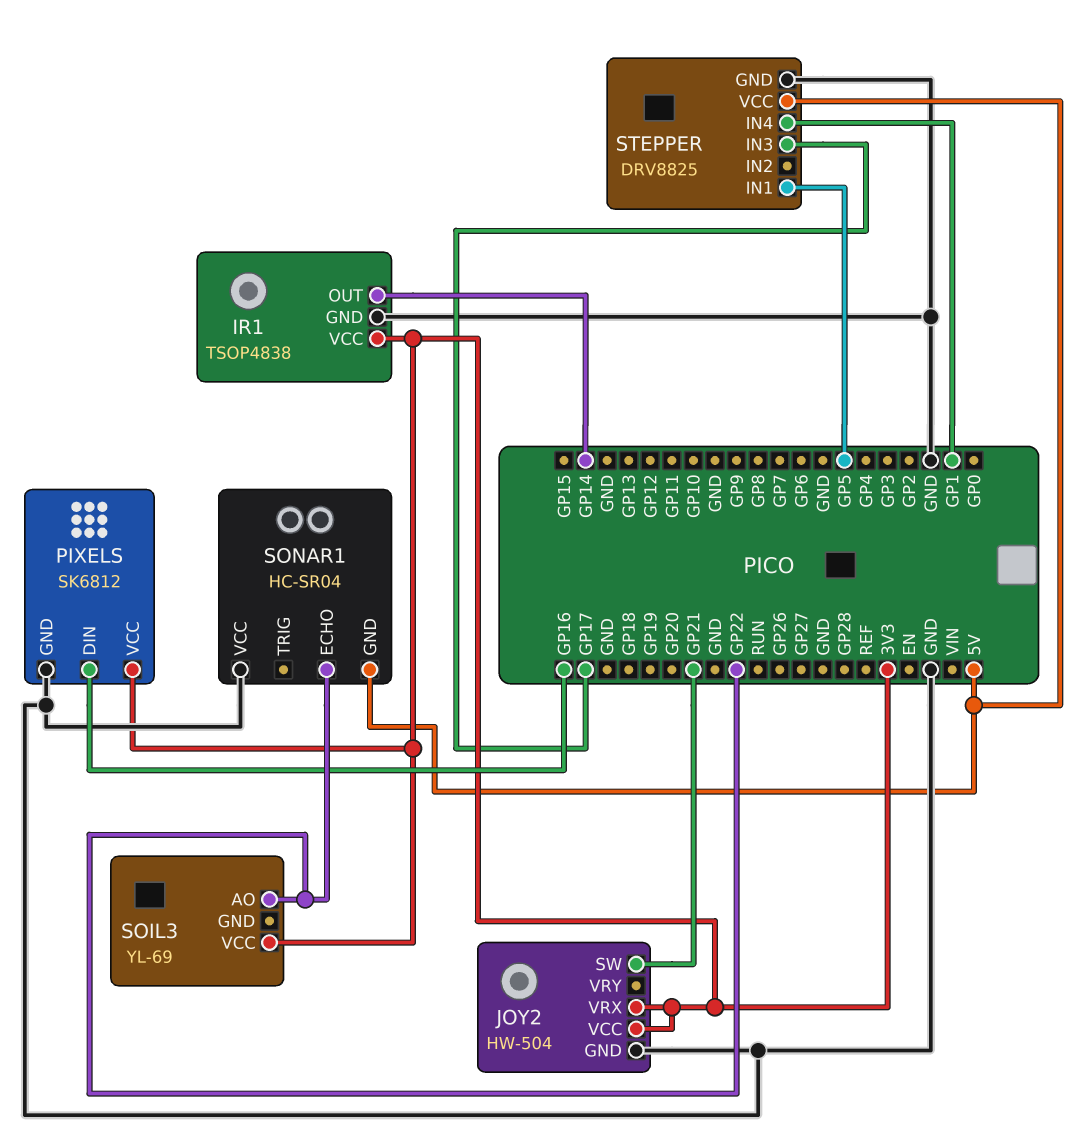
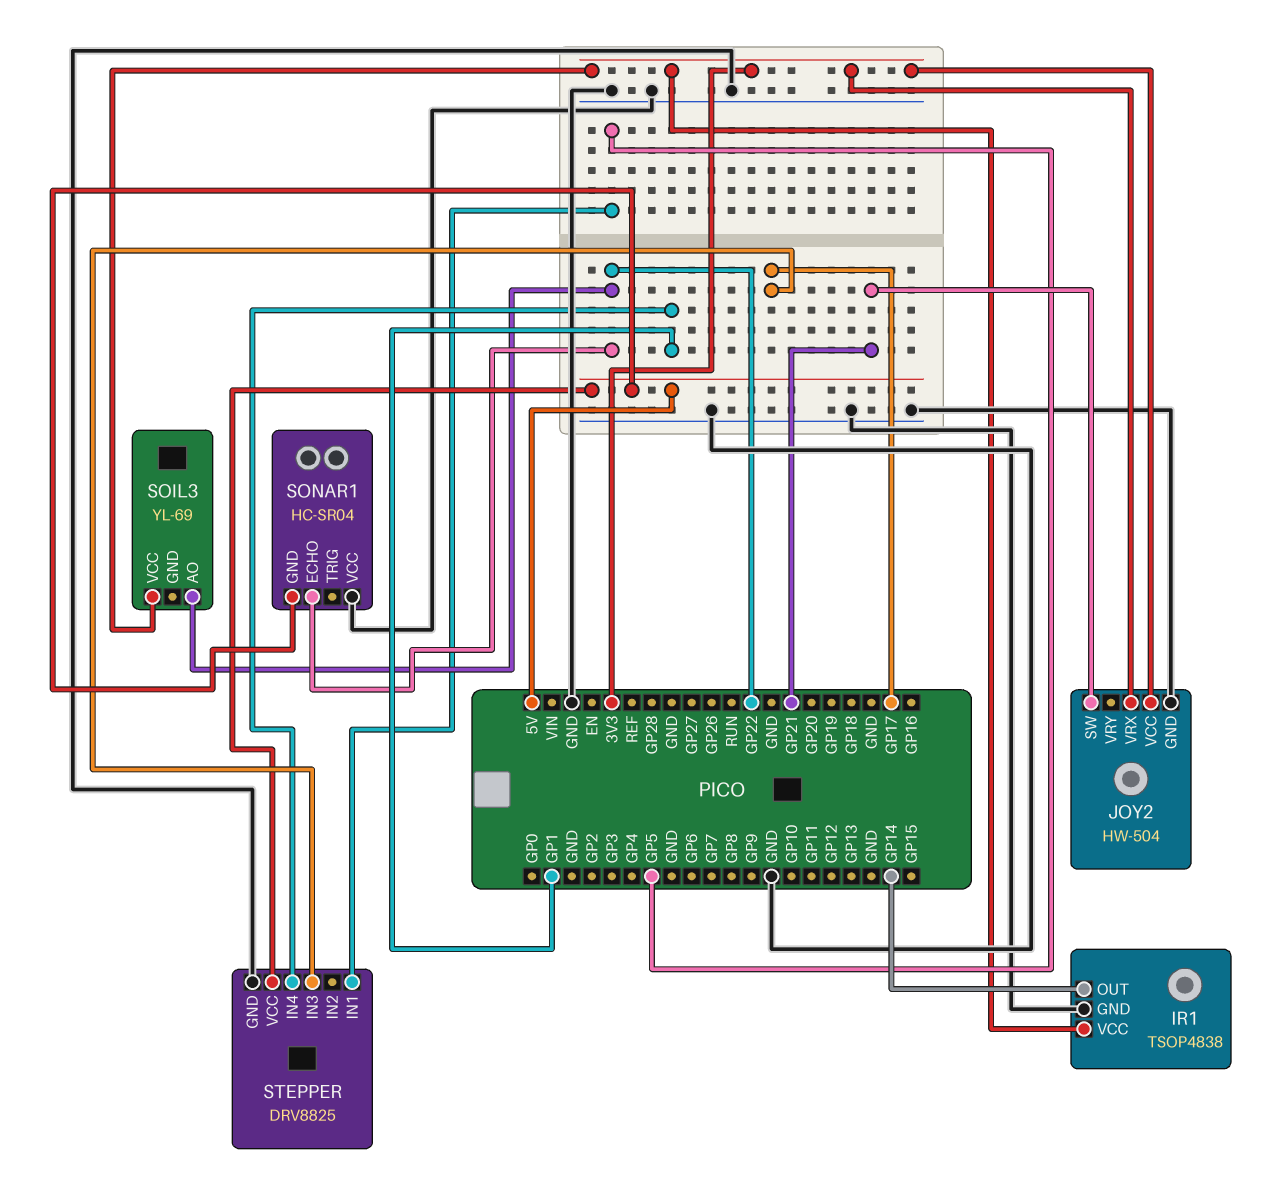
PIXELS: SK6812 -> none
PIXELS pin DIN: GP16 -> none
PIXELS pin GND: GND -> none
PIXELS pin VCC: 3V3 -> none

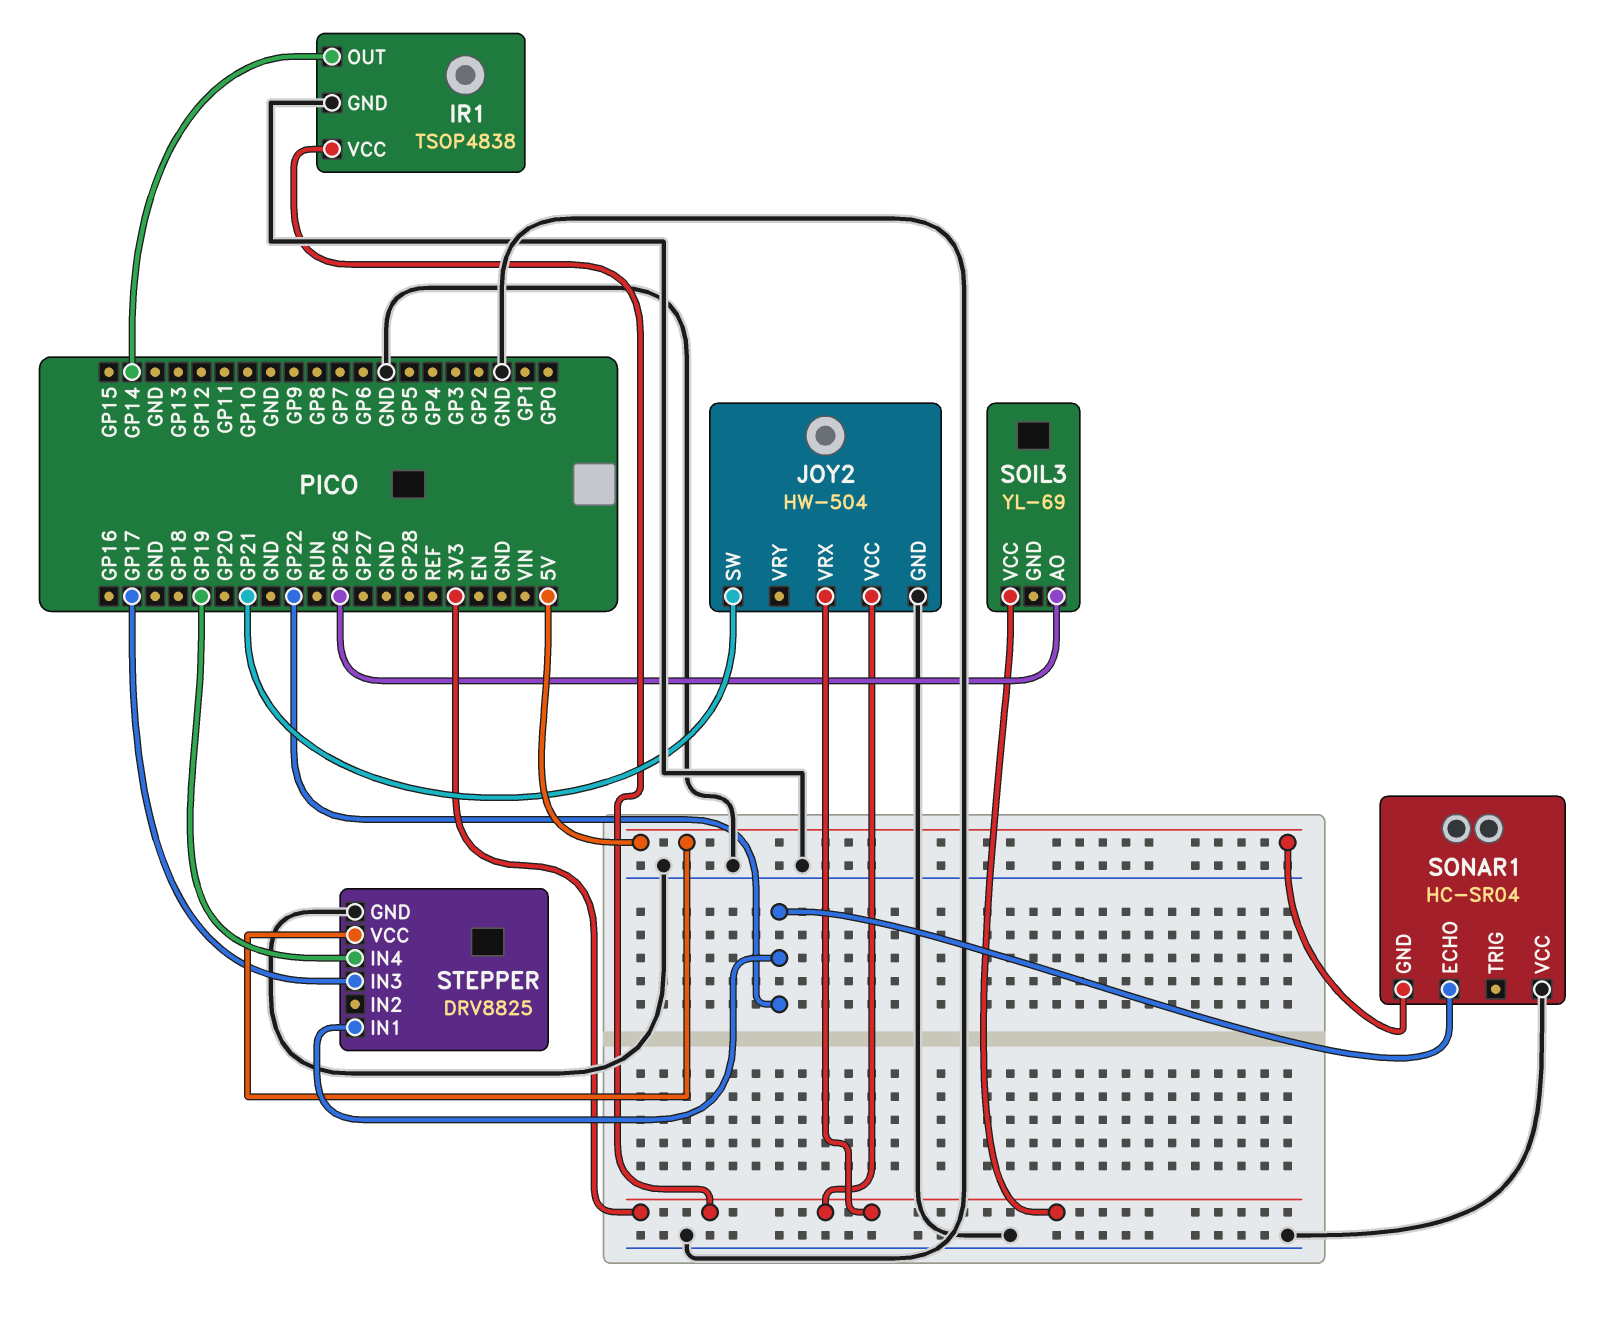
SOIL3 pin AO: GP22 -> GP26
STEPPER pin IN1: GP5 -> GP22
STEPPER pin IN4: GP1 -> GP19

